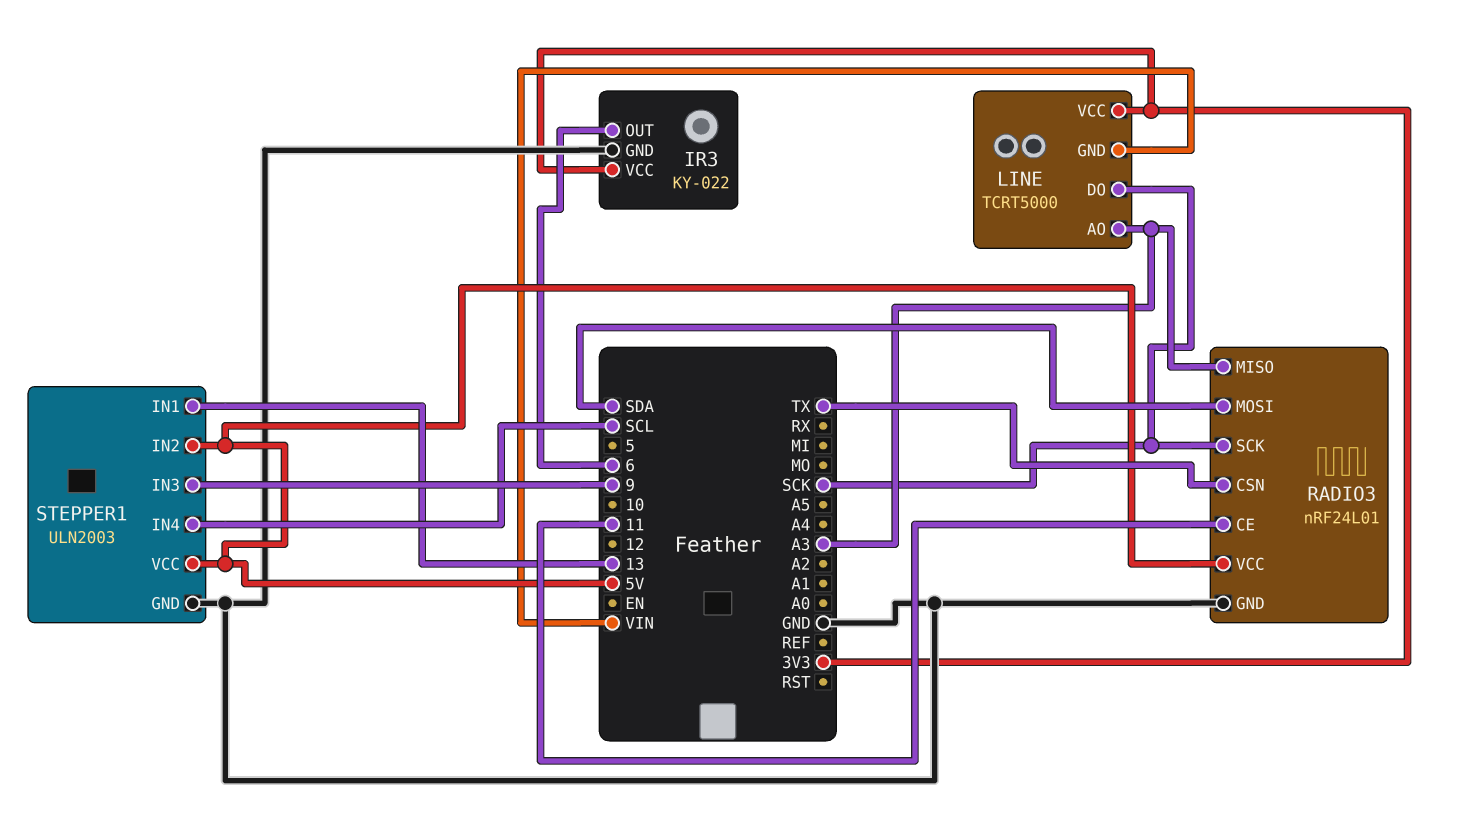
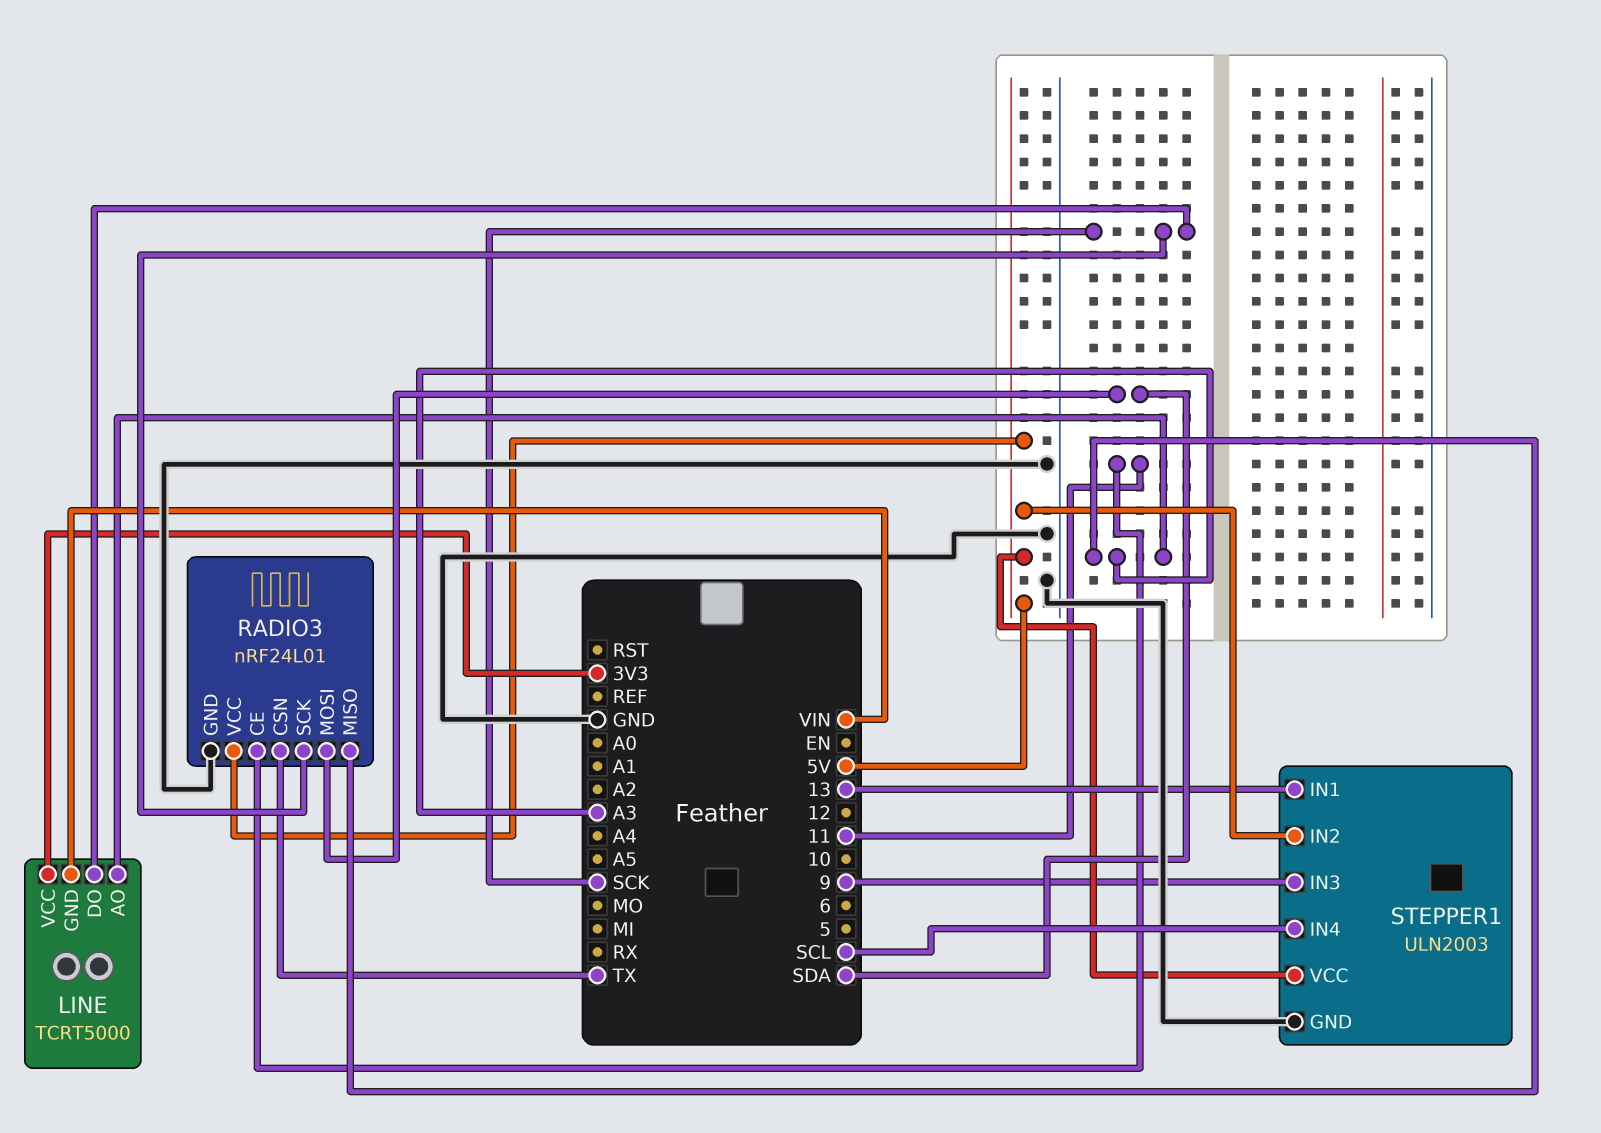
IR3: KY-022 -> none
IR3 pin GND: GND -> none
IR3 pin OUT: 6 -> none
IR3 pin VCC: 3V3 -> none

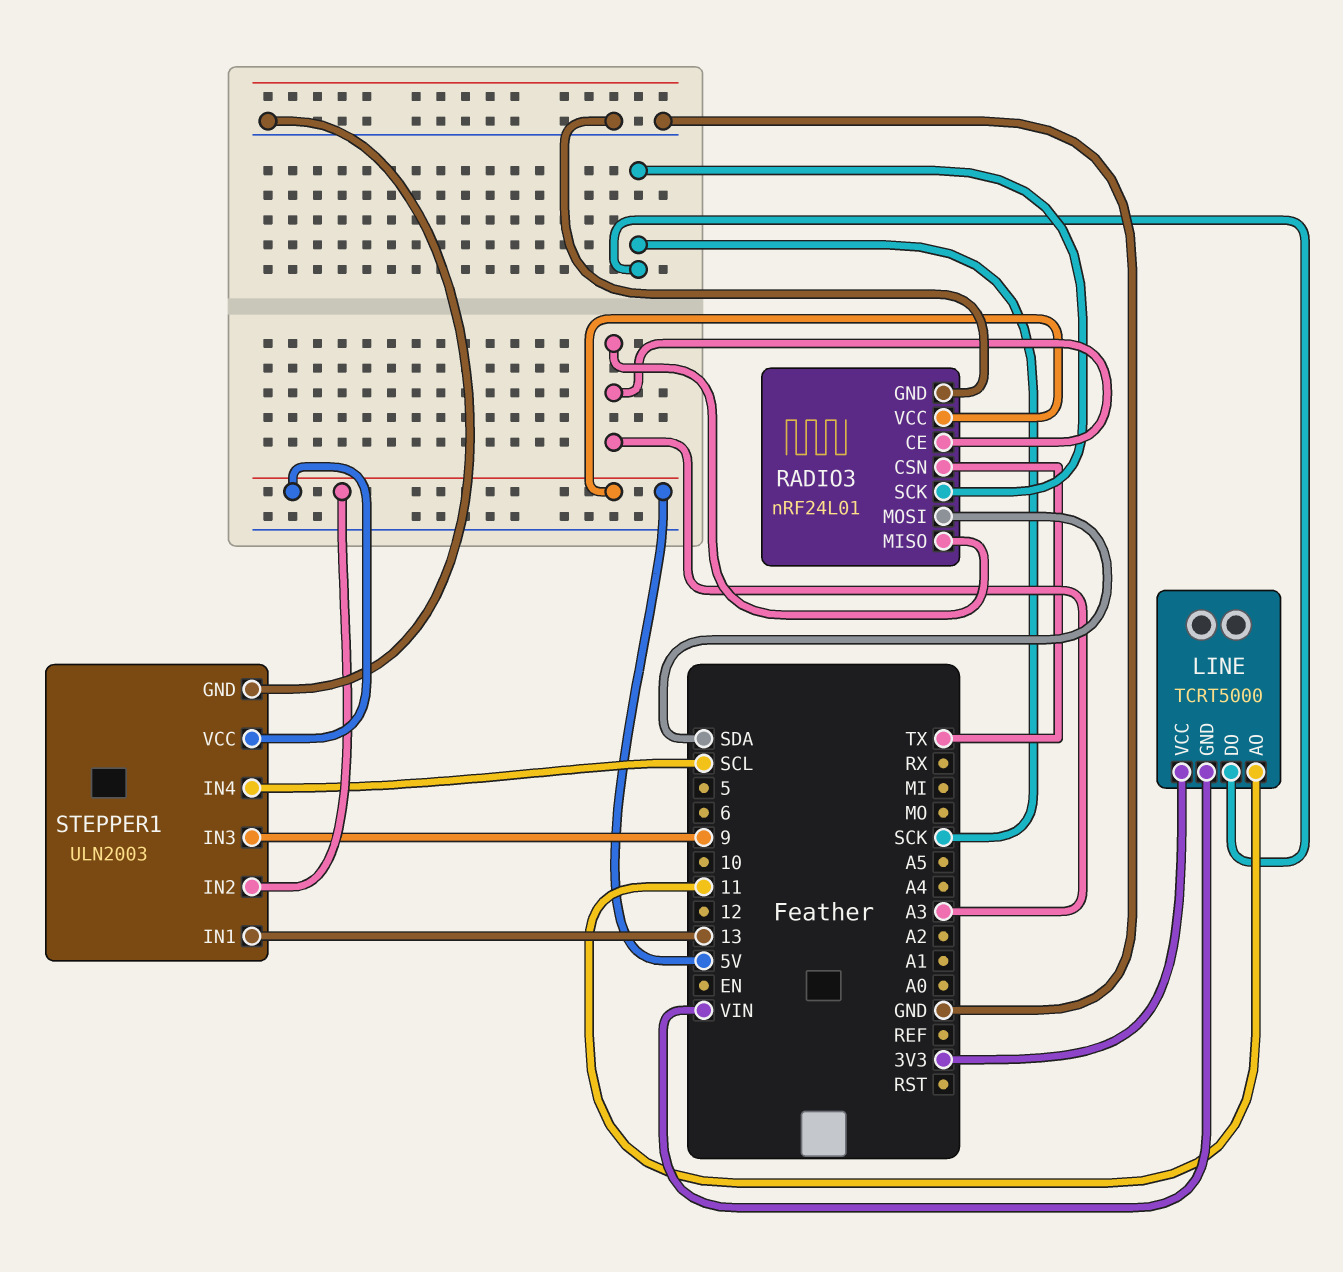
LINE pin AO: A3 -> 11
RADIO3 pin CE: 11 -> A3

